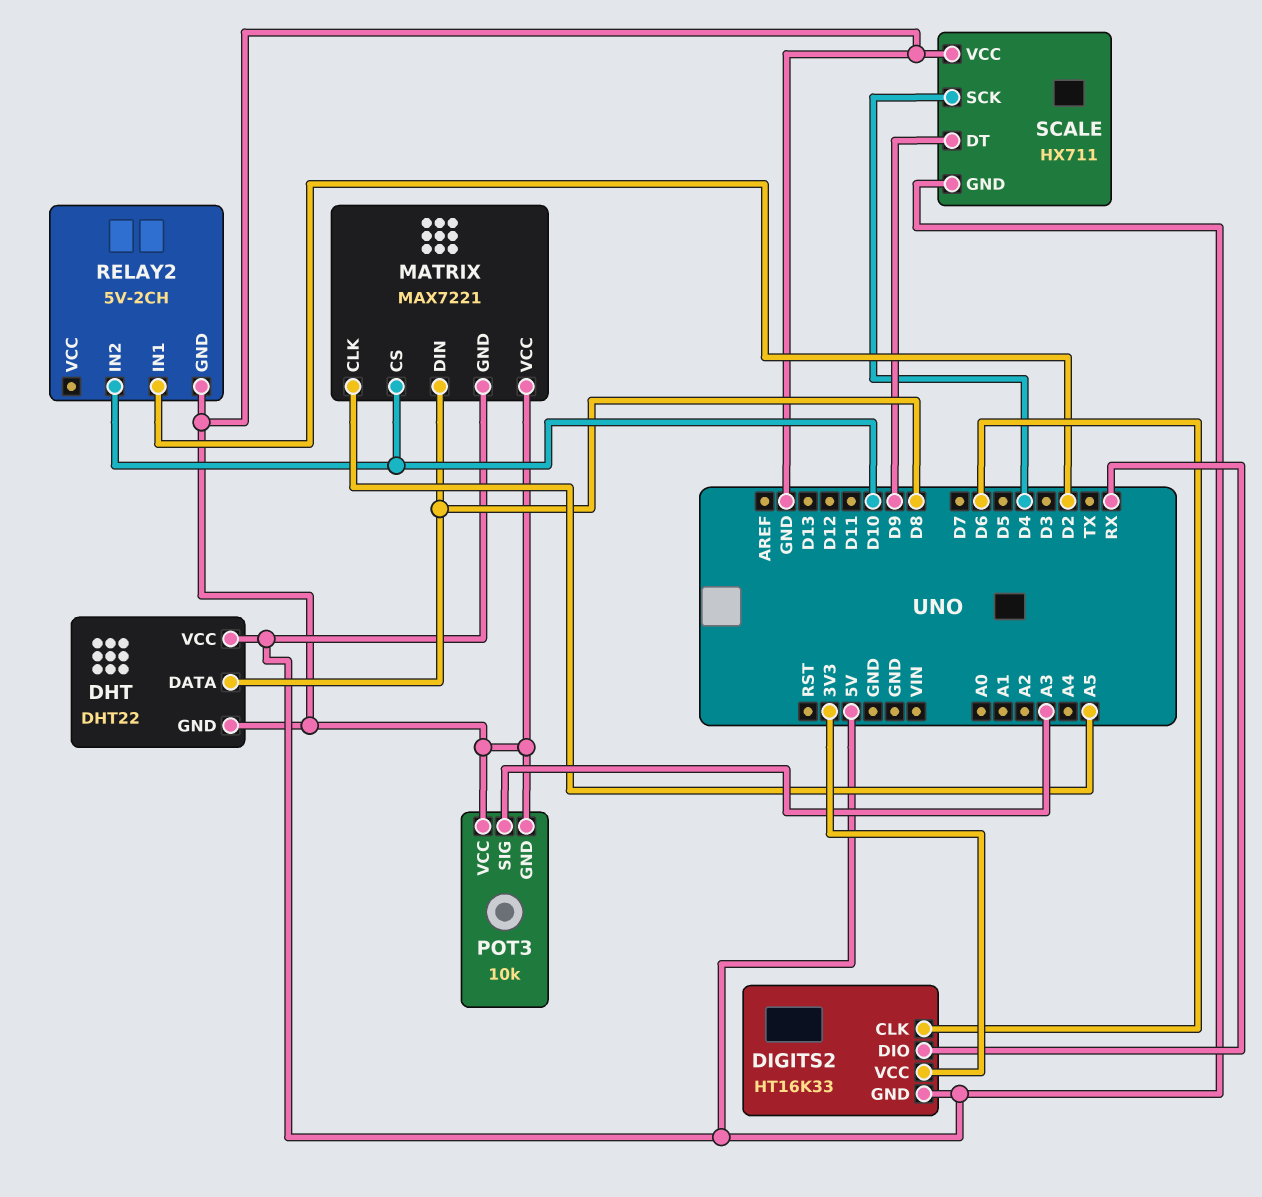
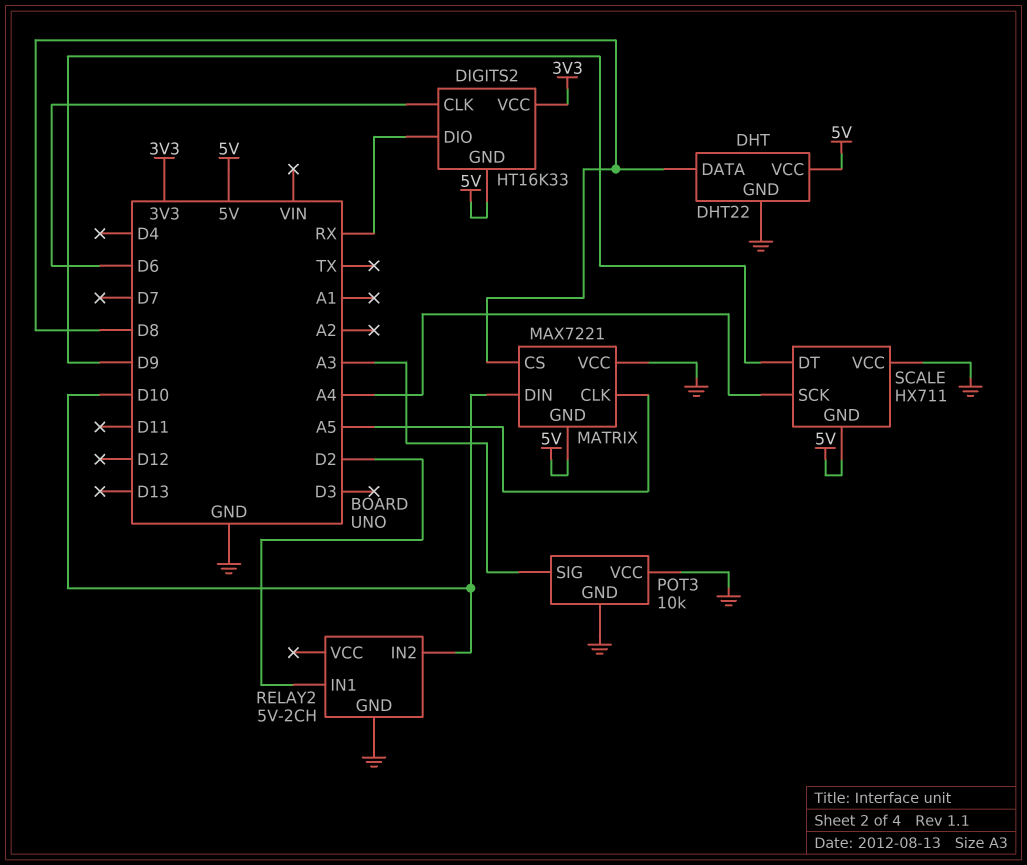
MATRIX pin CS: D10 -> D8
MATRIX pin DIN: D8 -> D10
SCALE pin SCK: D4 -> A4

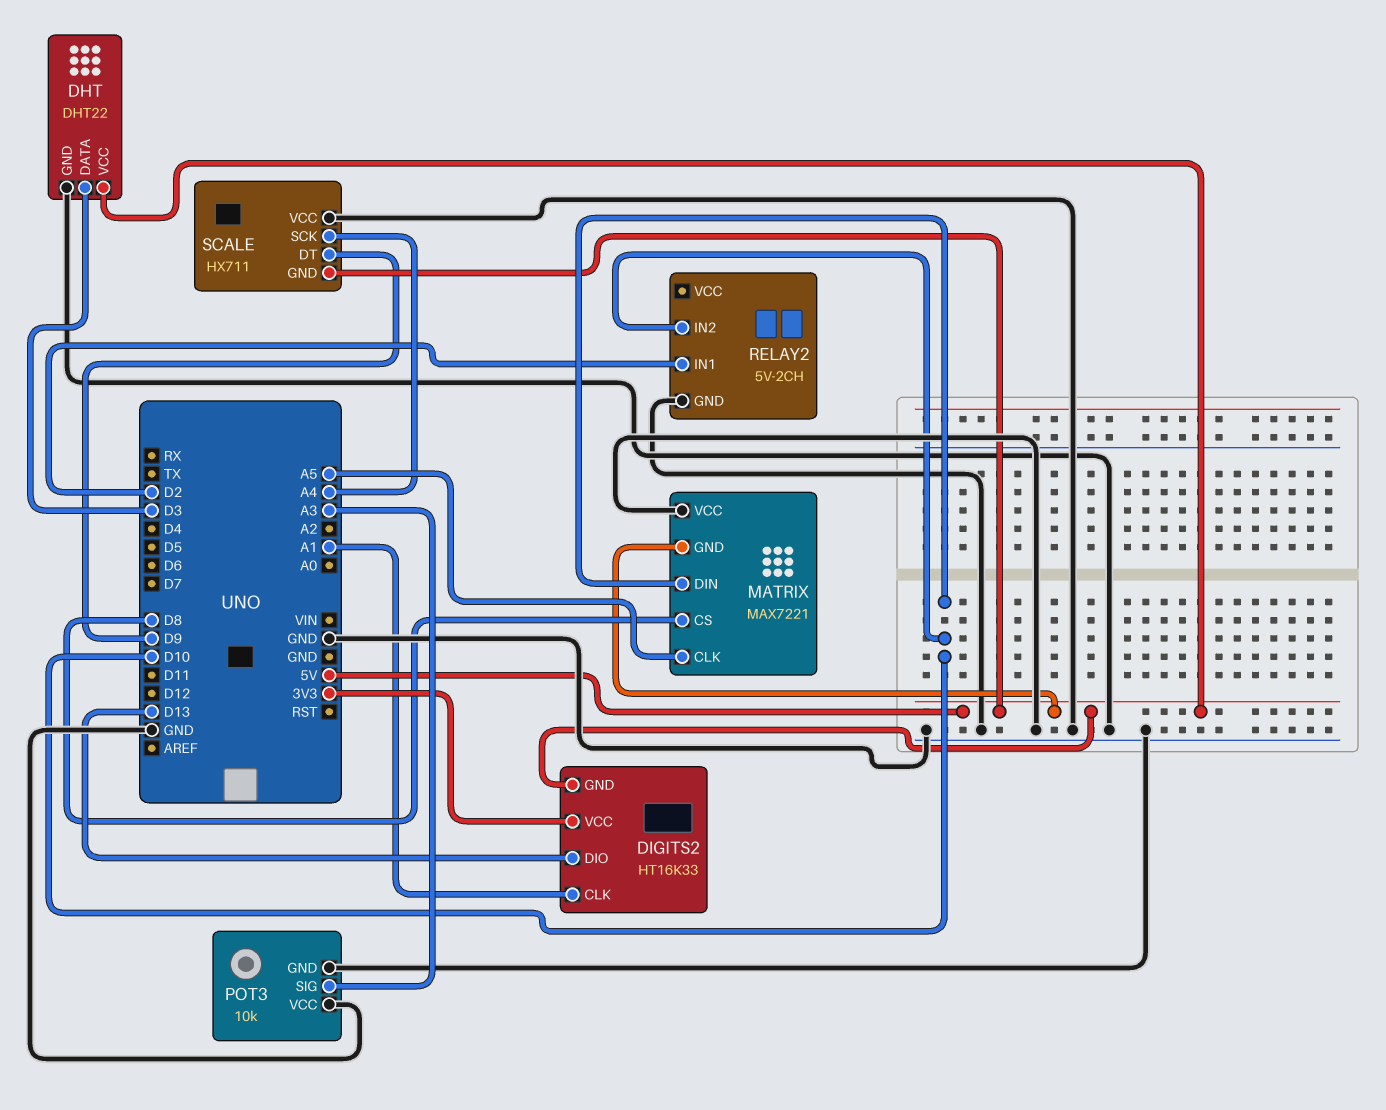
DHT pin DATA: D8 -> D3
DIGITS2 pin CLK: D6 -> A1
DIGITS2 pin DIO: RX -> D13

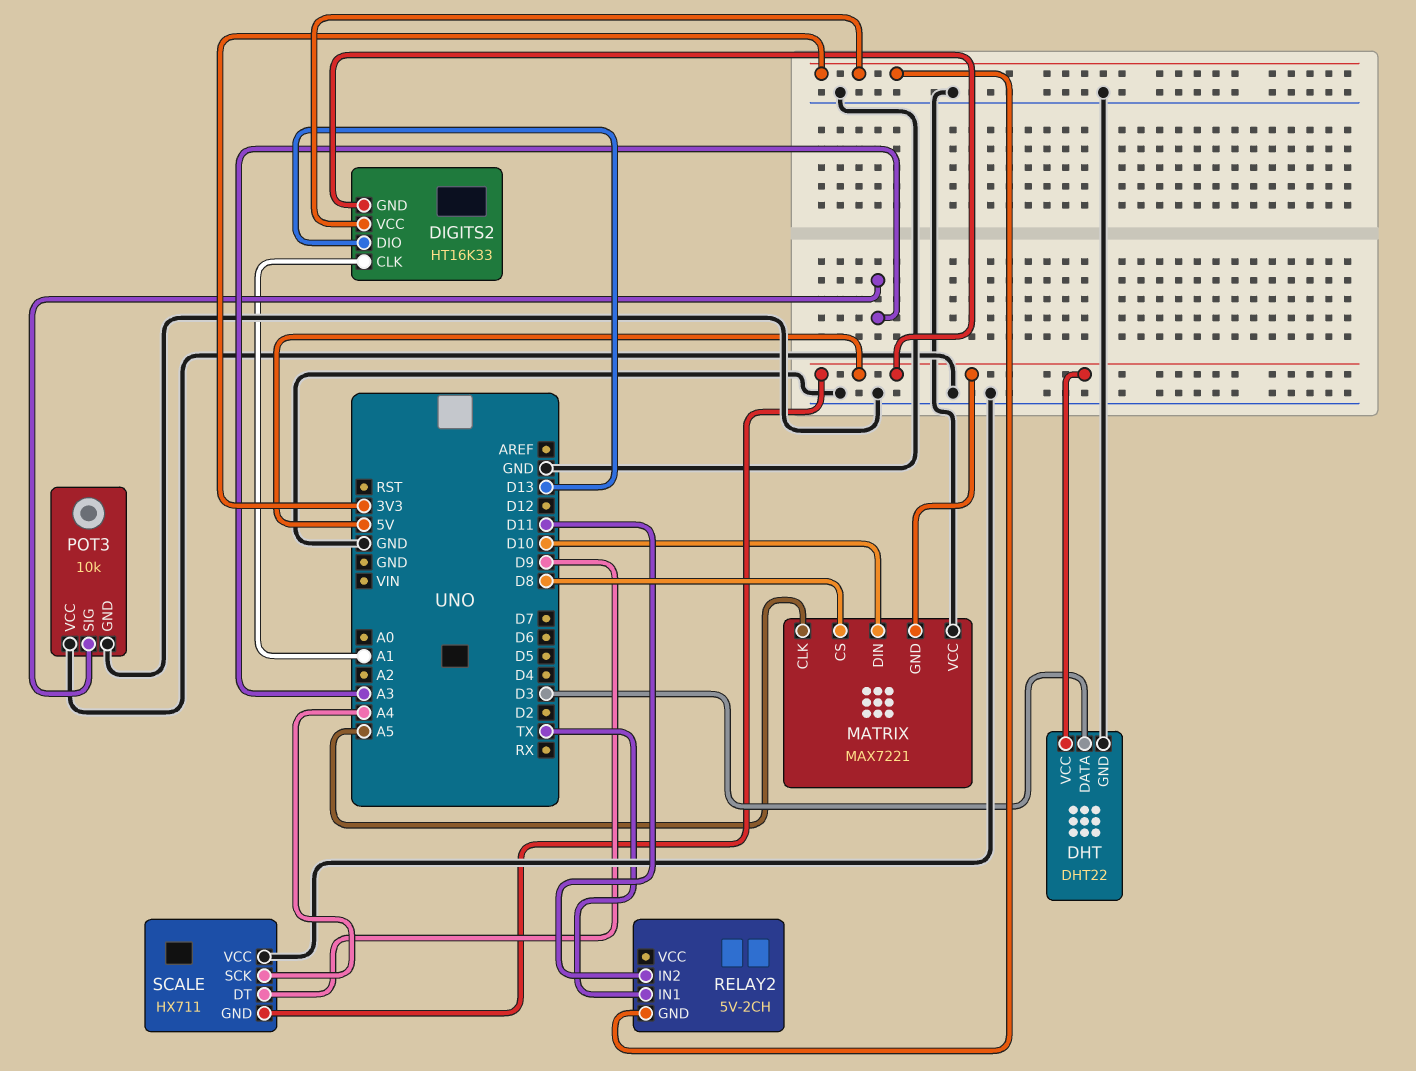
RELAY2 pin GND: GND -> 3V3
RELAY2 pin IN1: D2 -> TX
RELAY2 pin IN2: D10 -> D11

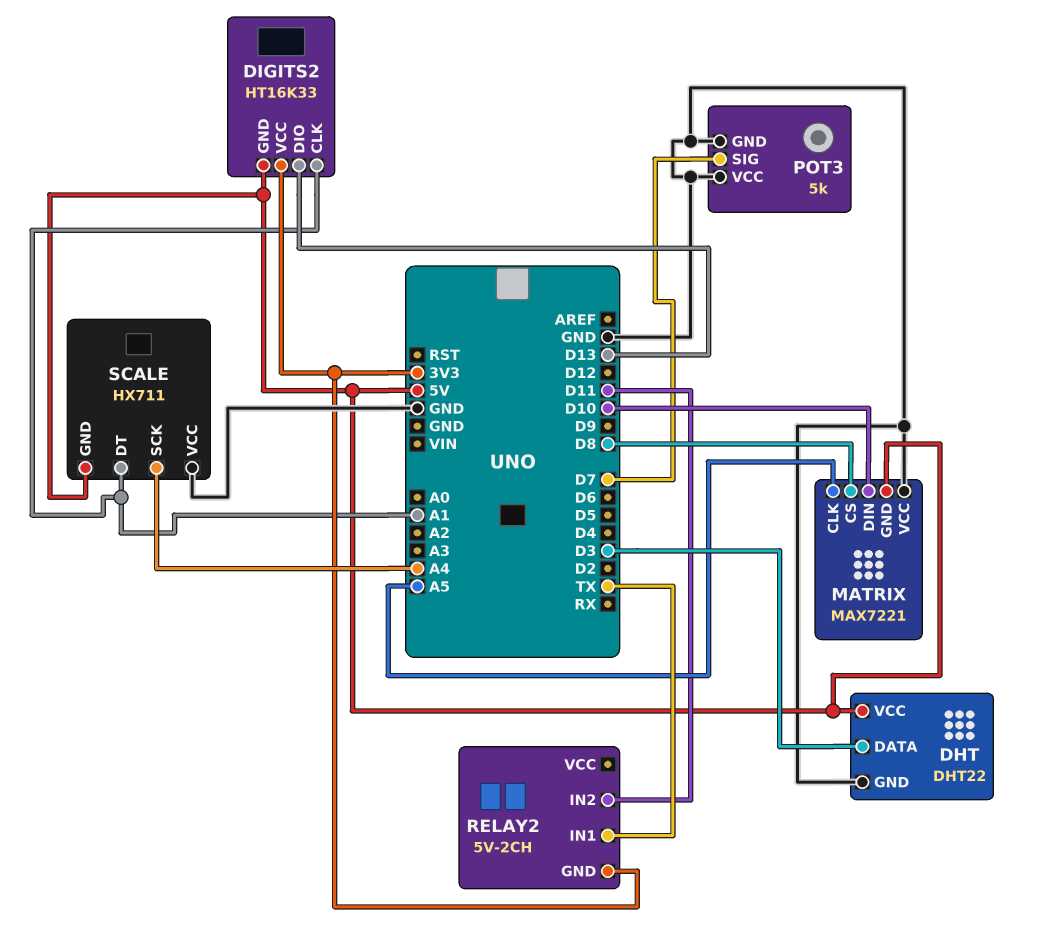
POT3: 10k -> 5k
POT3 pin SIG: A3 -> D7
SCALE pin DT: D9 -> A1

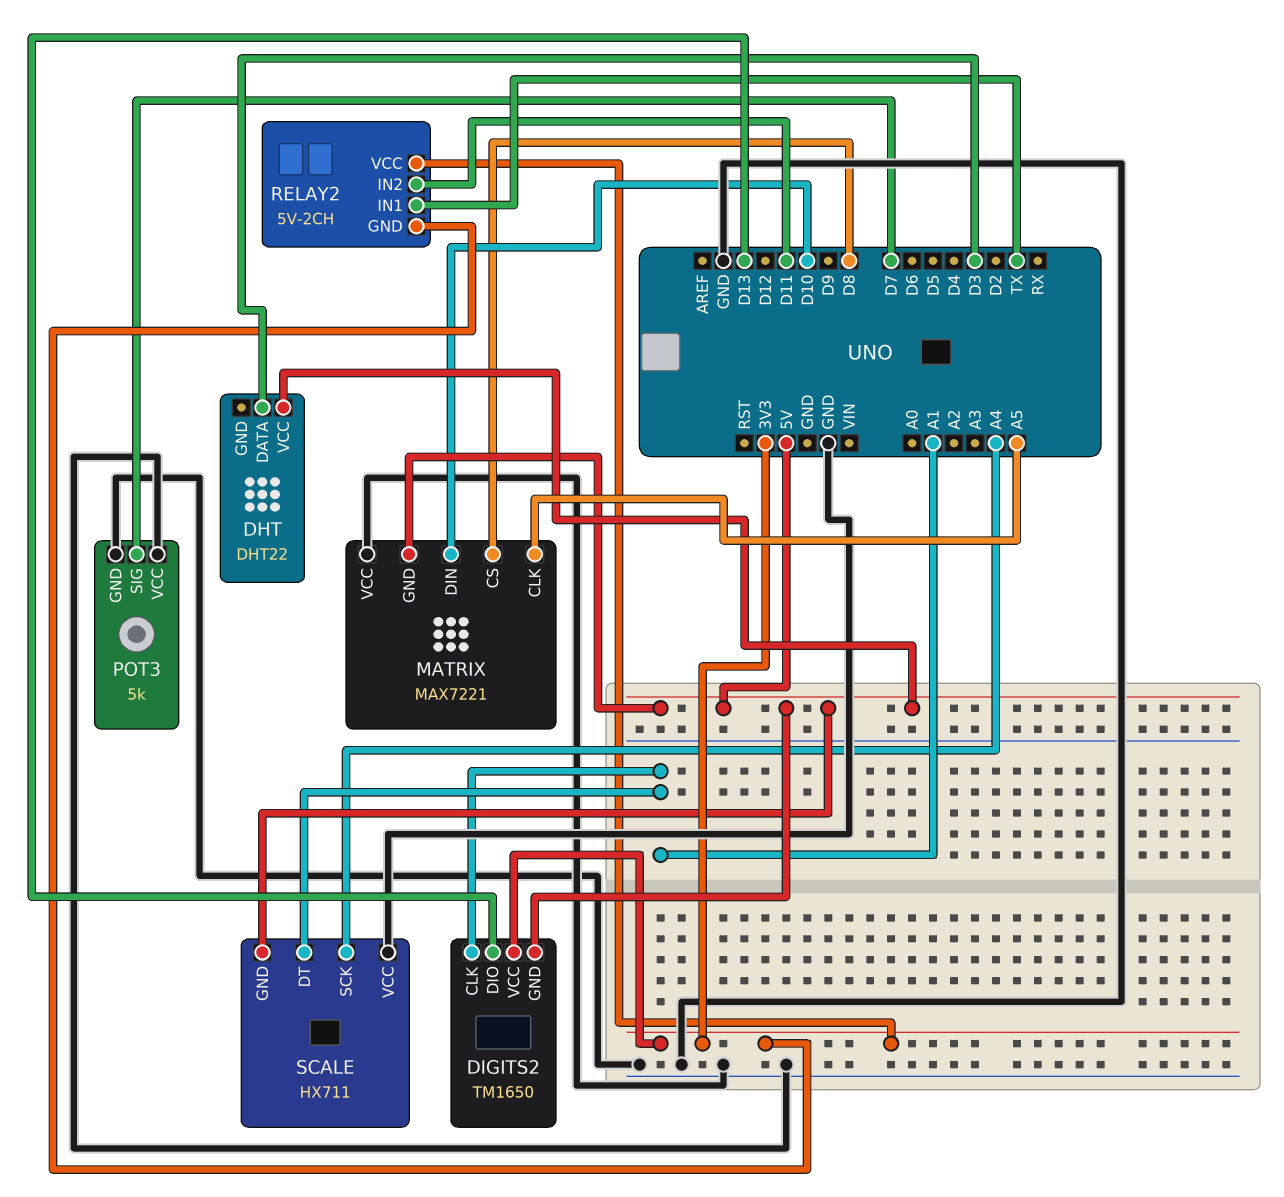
DHT pin GND: GND -> none
DIGITS2: HT16K33 -> TM1650
RELAY2 pin VCC: none -> 3V3

